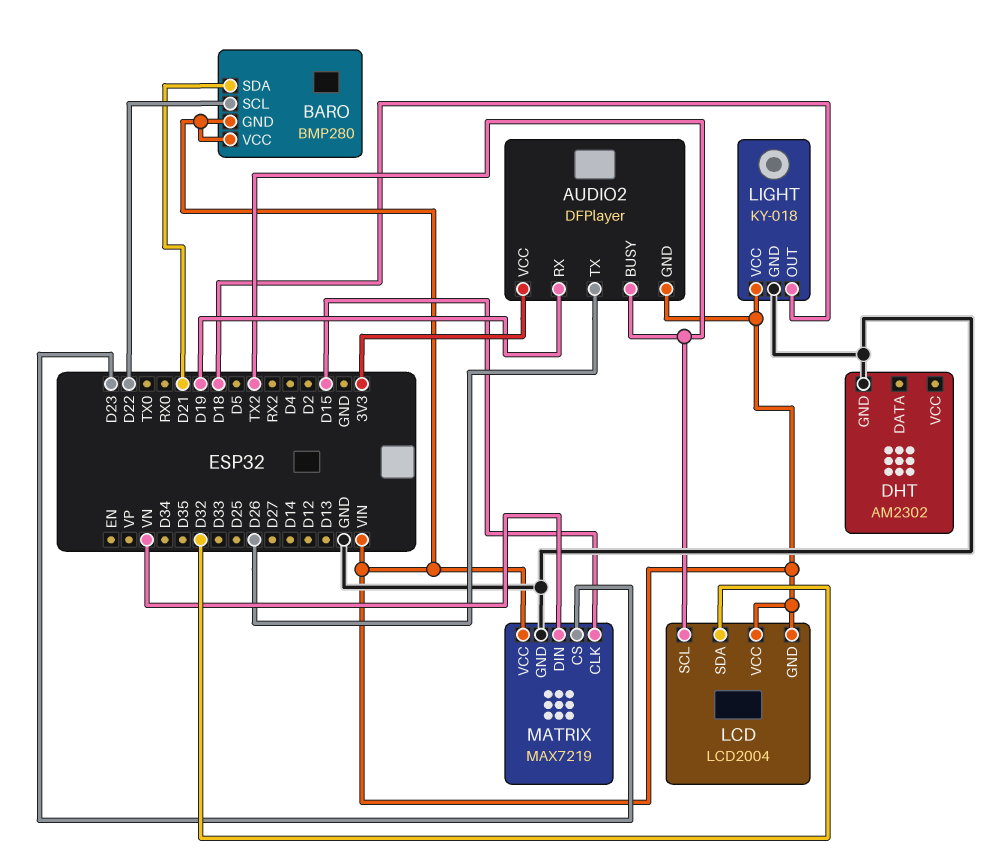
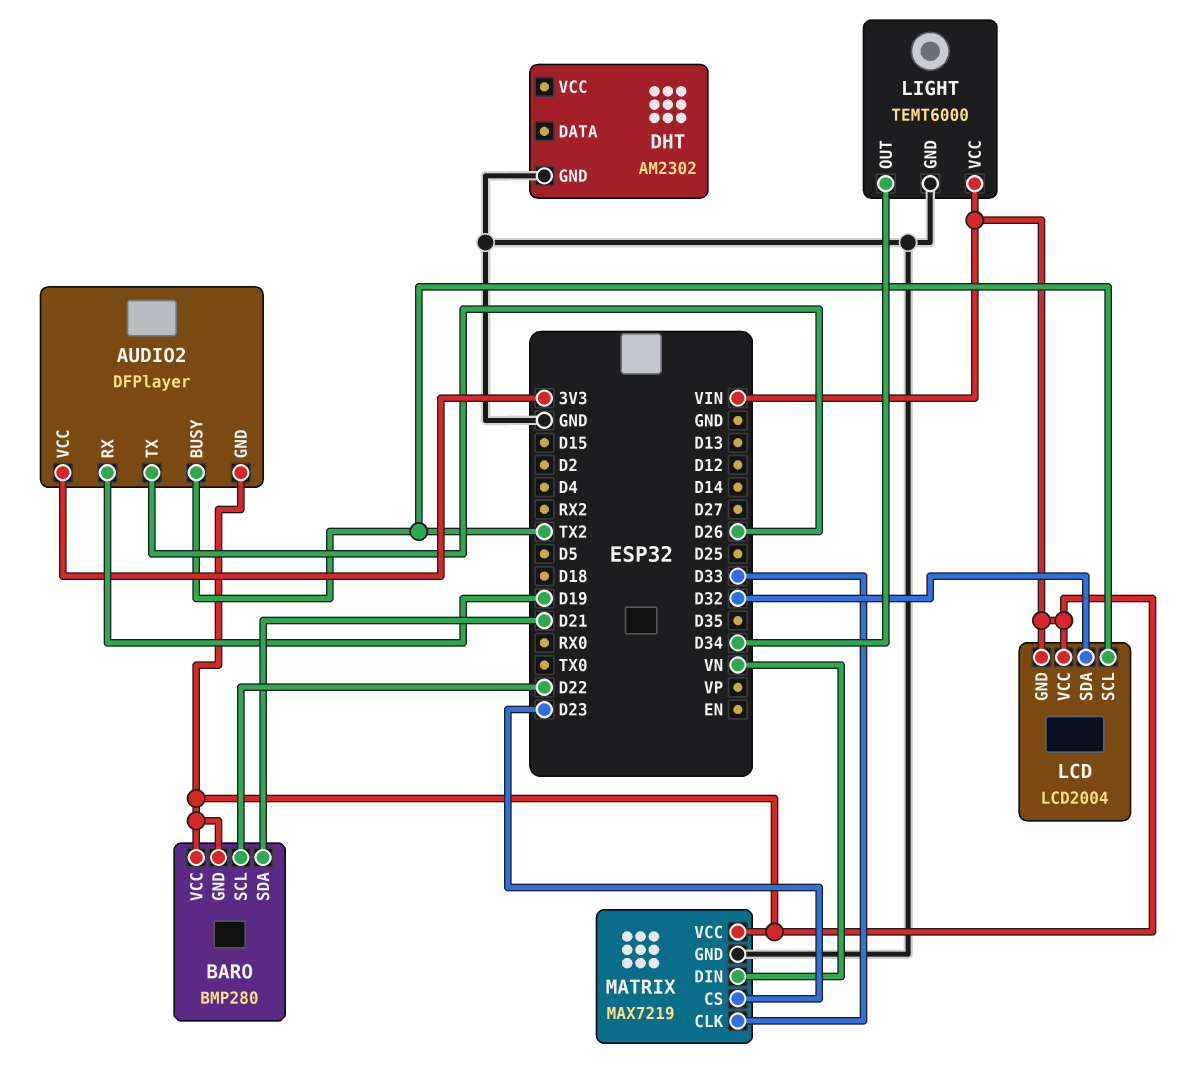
LIGHT: KY-018 -> TEMT6000
LIGHT pin OUT: D18 -> D34
MATRIX pin CLK: D15 -> D33

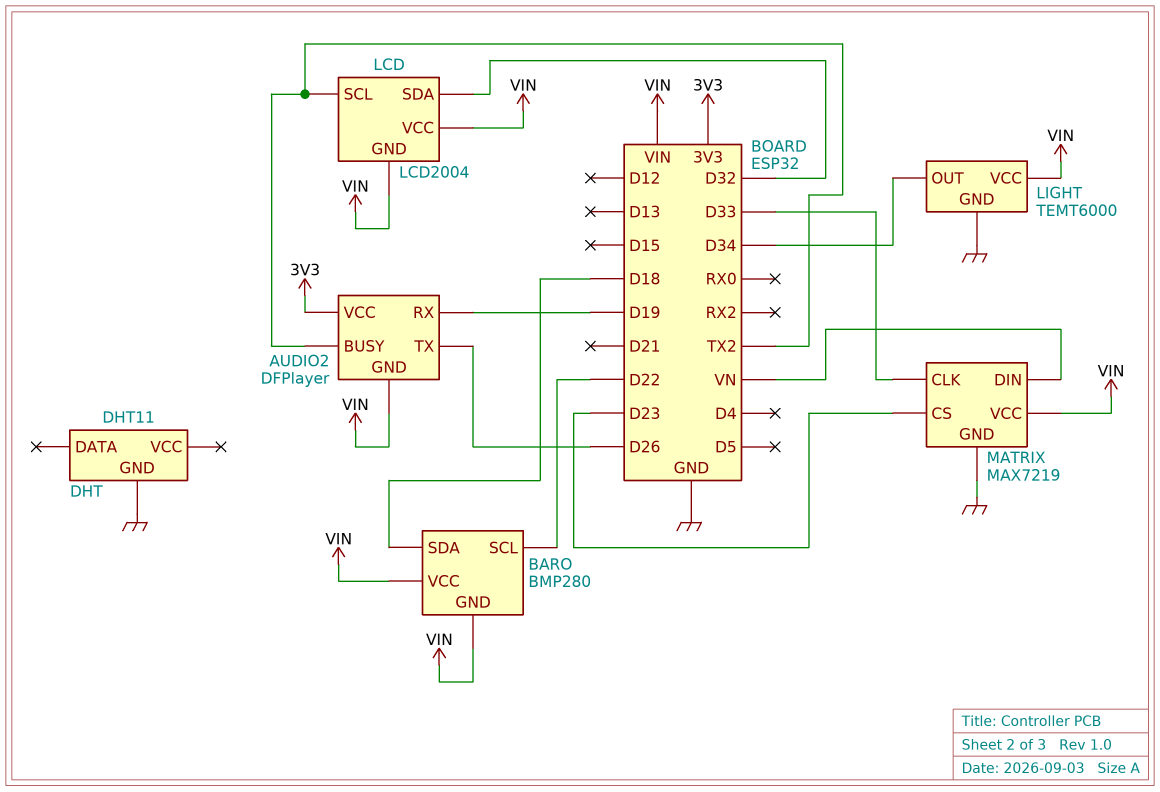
BARO pin SDA: D21 -> D18
DHT: AM2302 -> DHT11

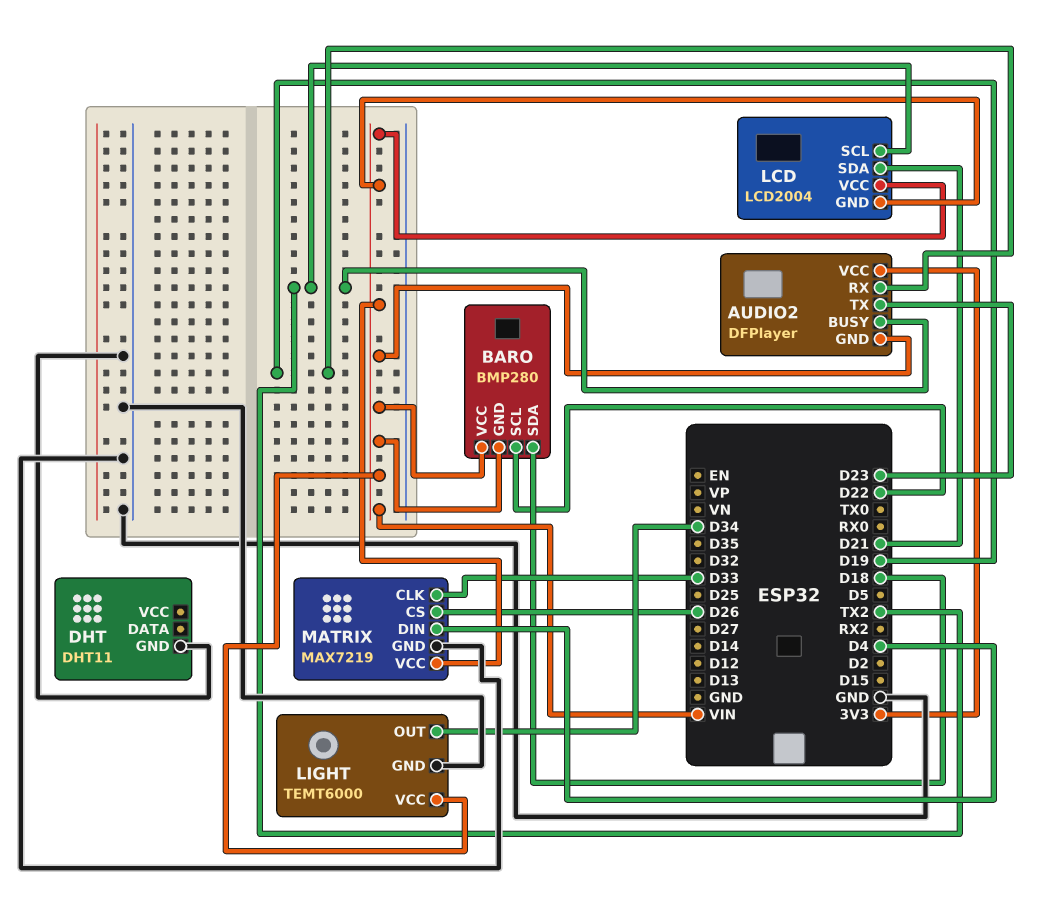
AUDIO2 pin TX: D26 -> D23
LCD pin SDA: D32 -> D21
MATRIX pin CS: D23 -> D26
MATRIX pin DIN: VN -> D4

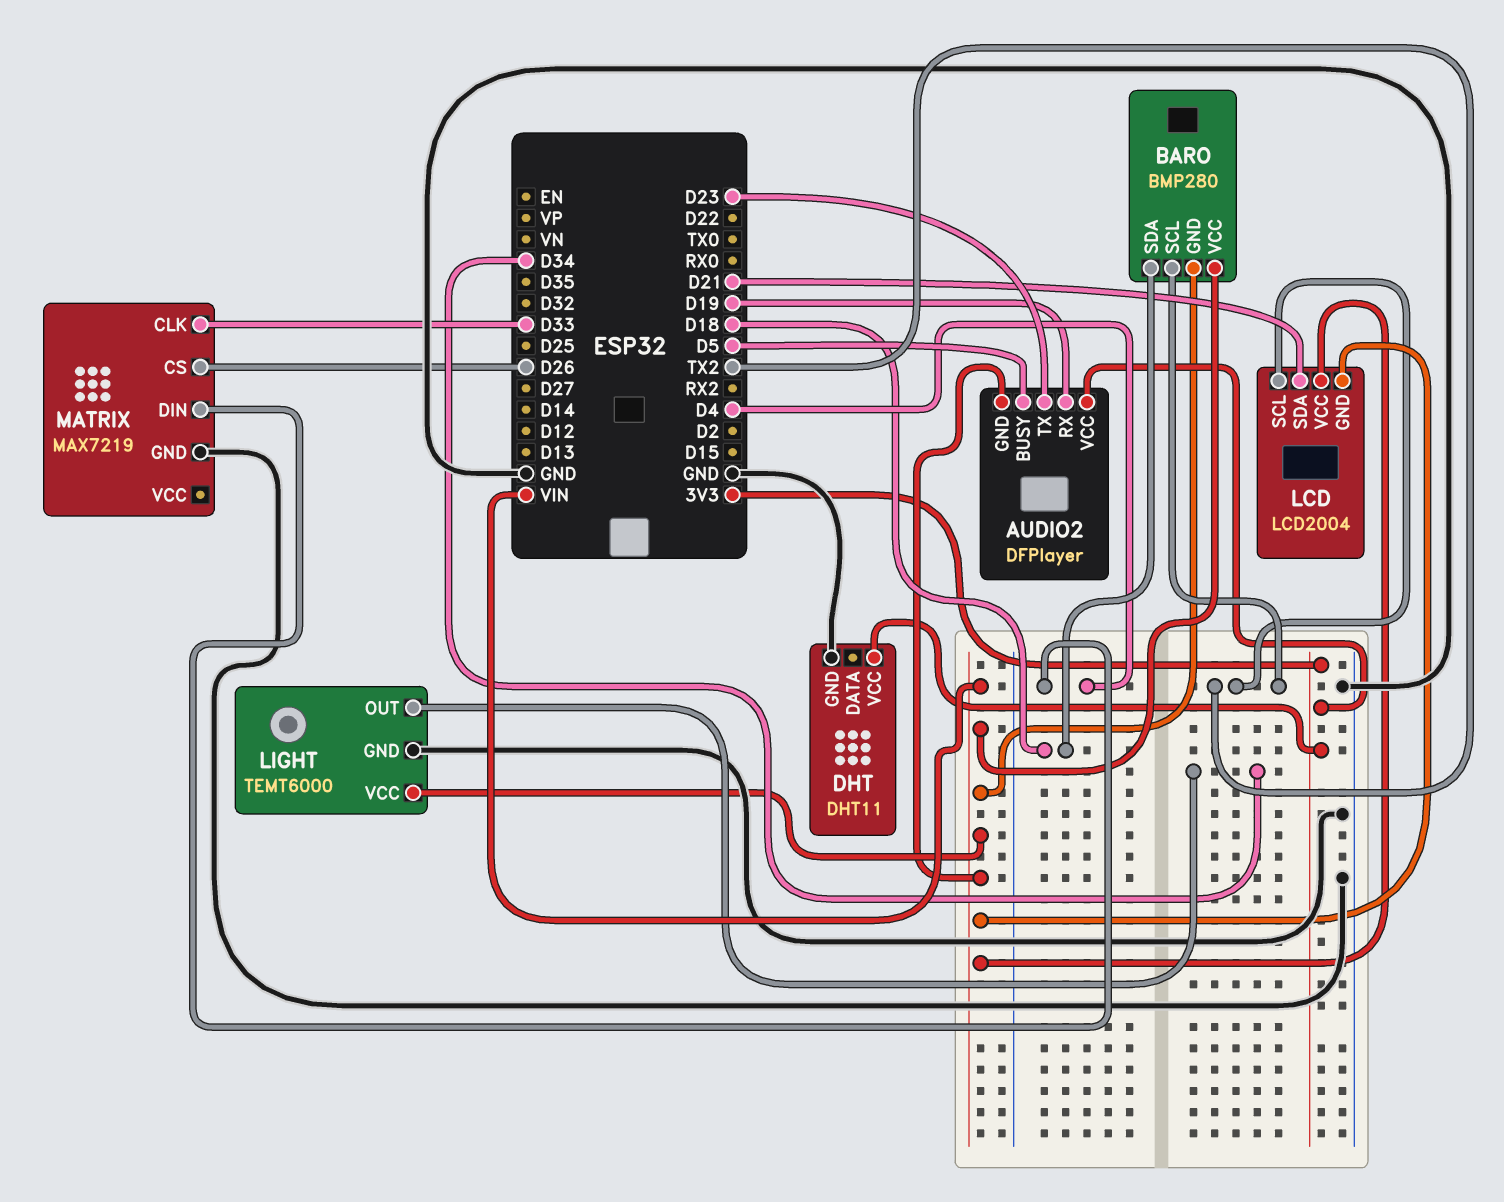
AUDIO2 pin BUSY: TX2 -> D5
BARO pin SCL: D22 -> TX2
DHT pin VCC: none -> 3V3
MATRIX pin VCC: VIN -> none

